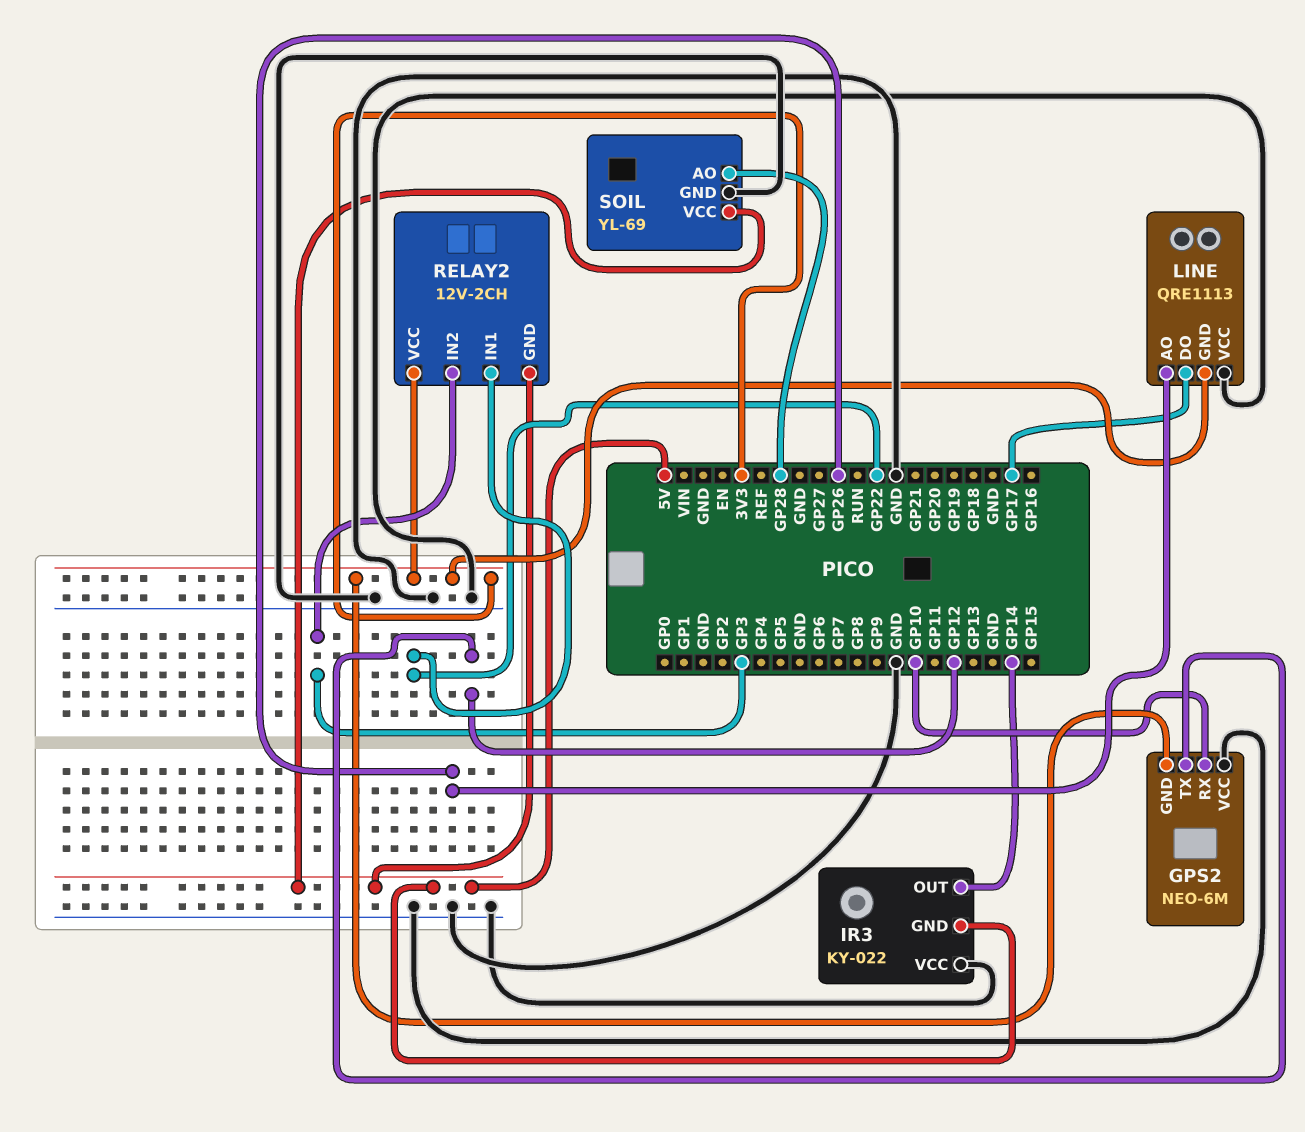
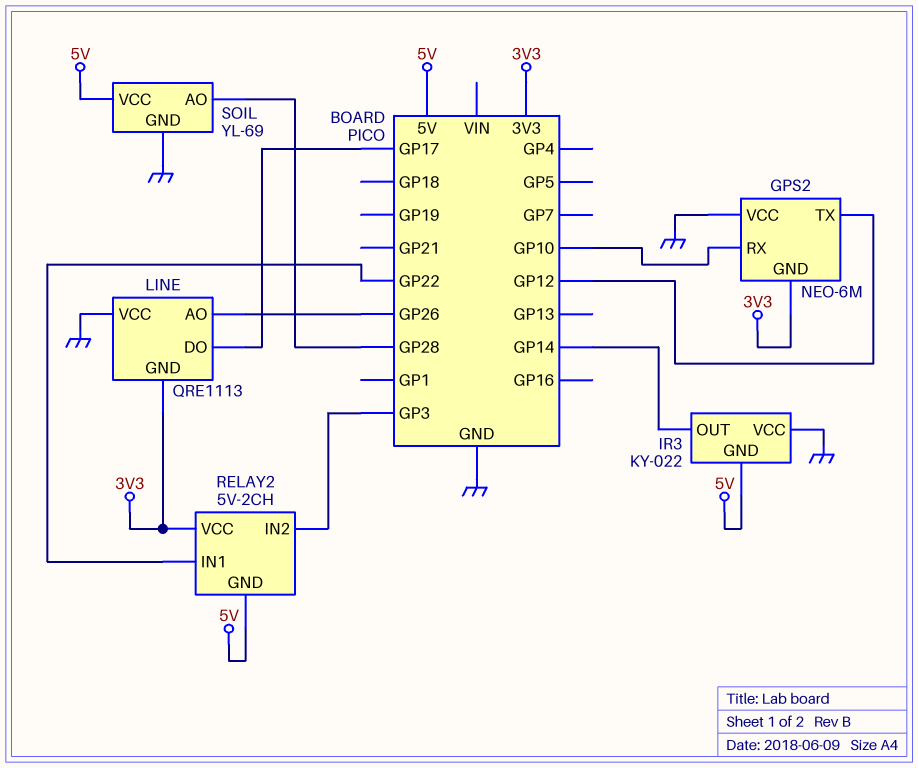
RELAY2: 12V-2CH -> 5V-2CH

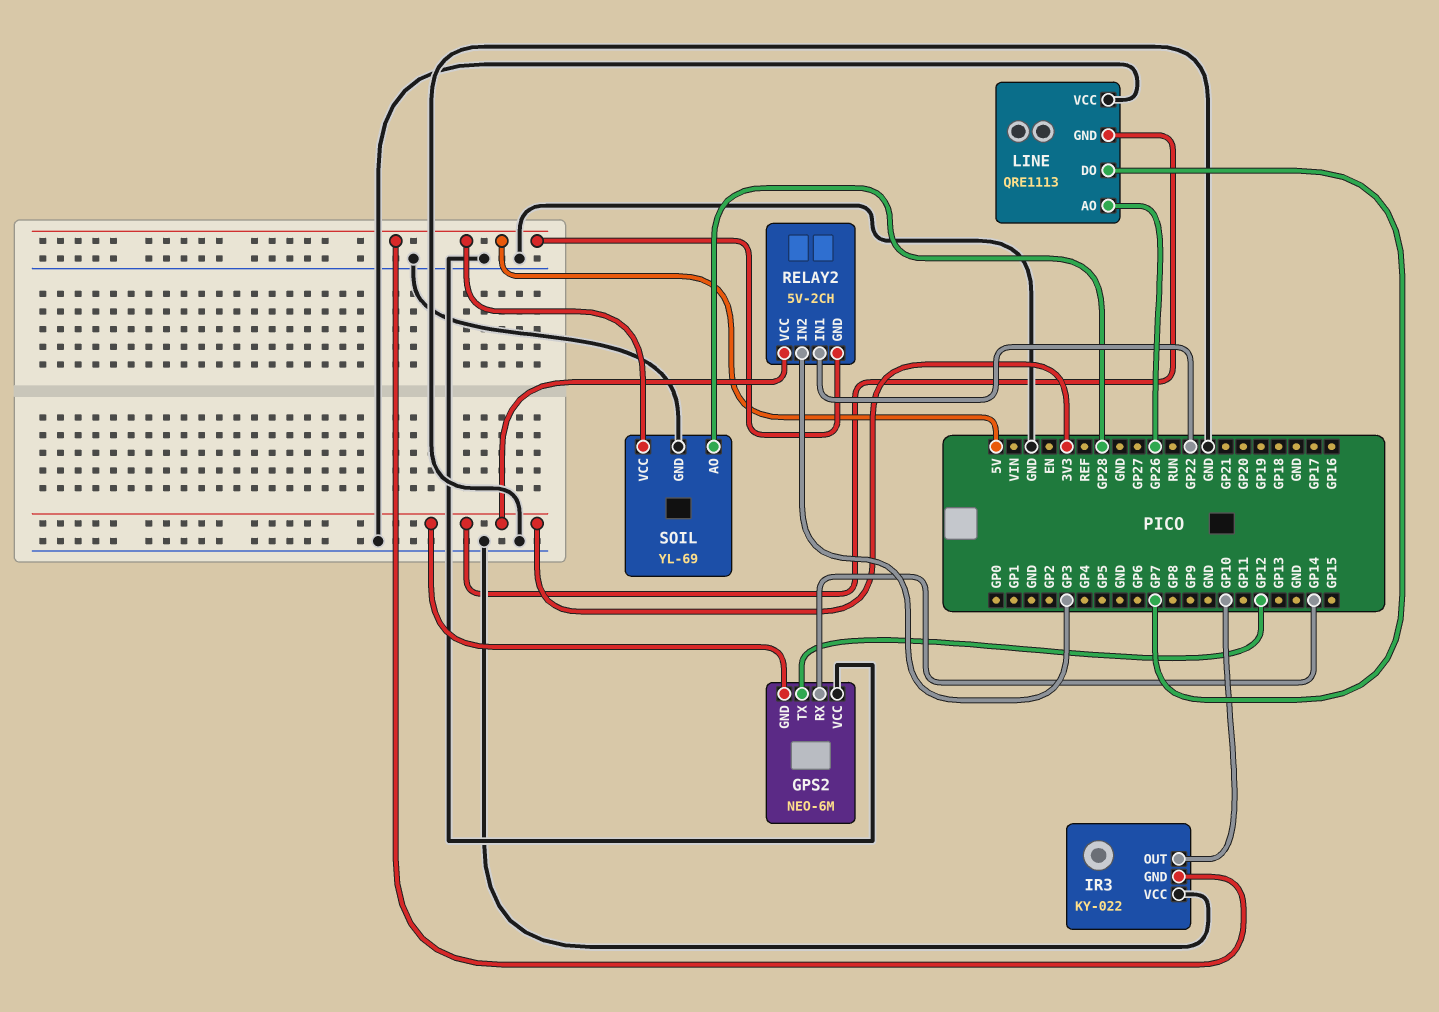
GPS2 pin RX: GP10 -> GP14
IR3 pin OUT: GP14 -> GP10
LINE pin DO: GP17 -> GP7

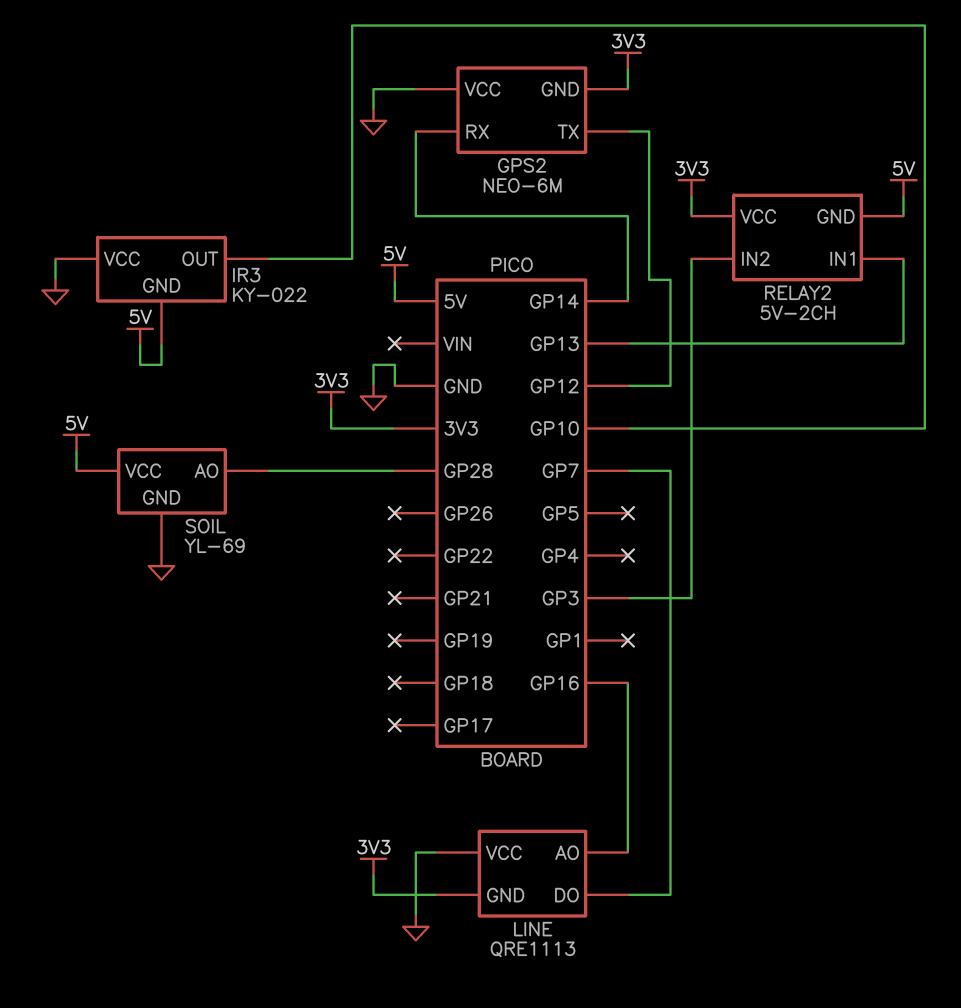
LINE pin AO: GP26 -> GP16
RELAY2 pin IN1: GP22 -> GP13

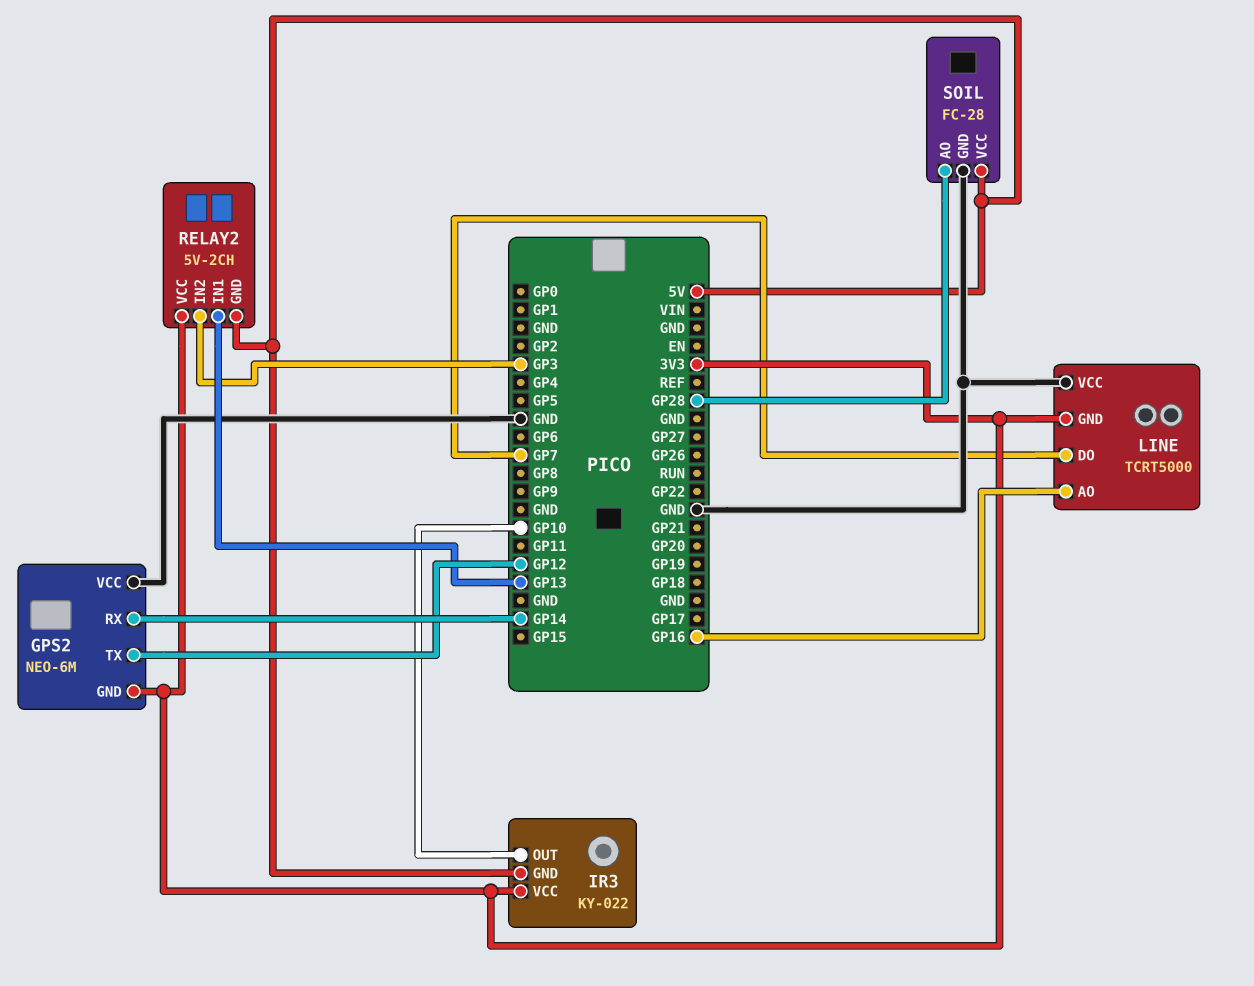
IR3 pin VCC: GND -> 3V3
LINE: QRE1113 -> TCRT5000
SOIL: YL-69 -> FC-28

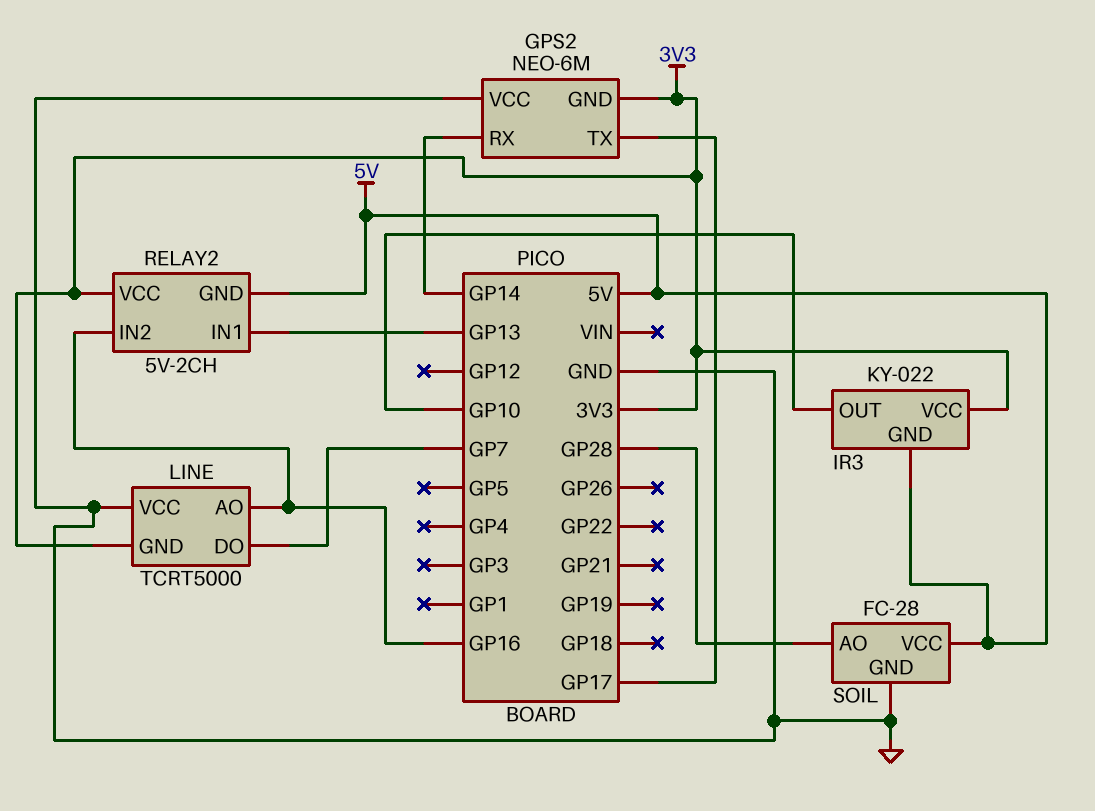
GPS2 pin TX: GP12 -> GP17
RELAY2 pin IN2: GP3 -> GP16

